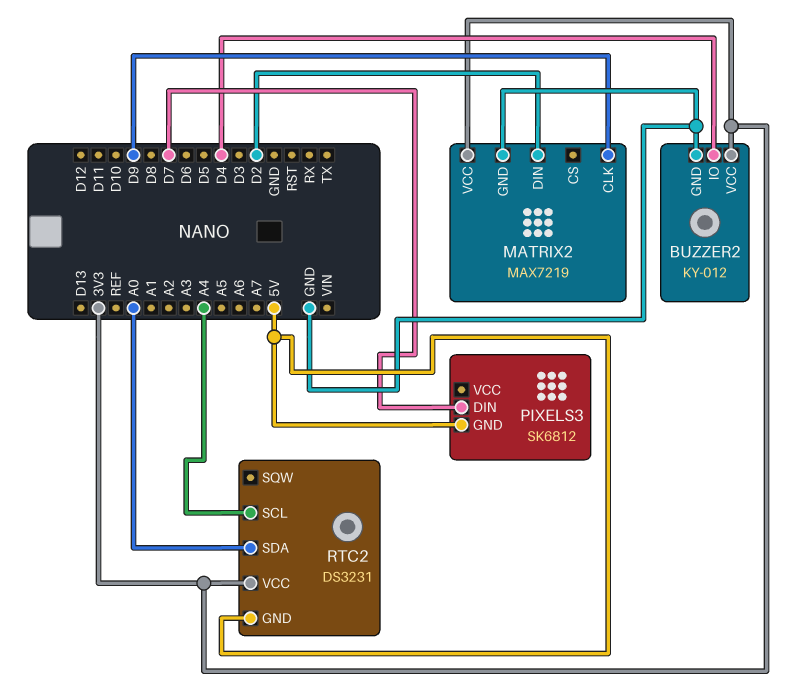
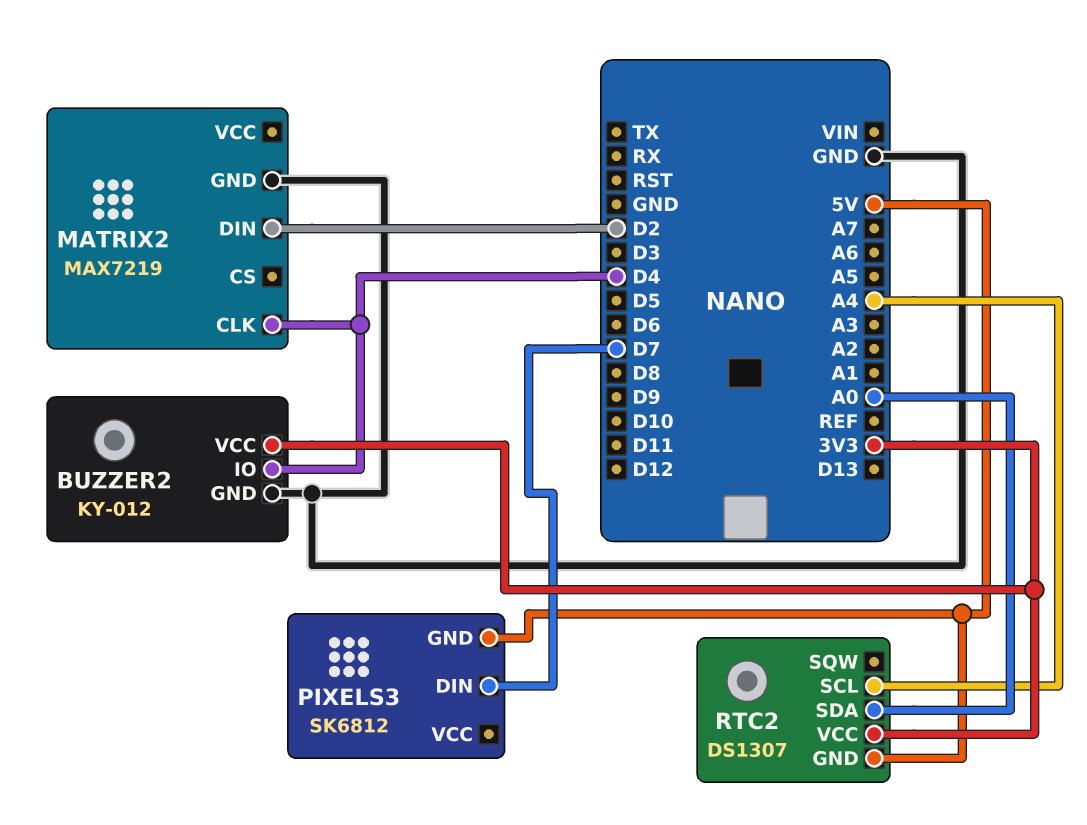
MATRIX2 pin CLK: D9 -> D4
MATRIX2 pin VCC: 3V3 -> none
RTC2: DS3231 -> DS1307

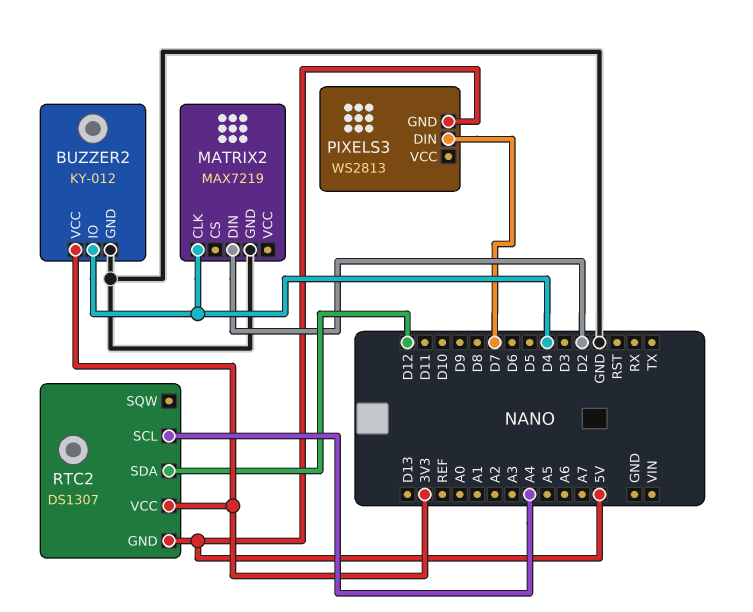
PIXELS3: SK6812 -> WS2813
RTC2 pin SDA: A0 -> D12

